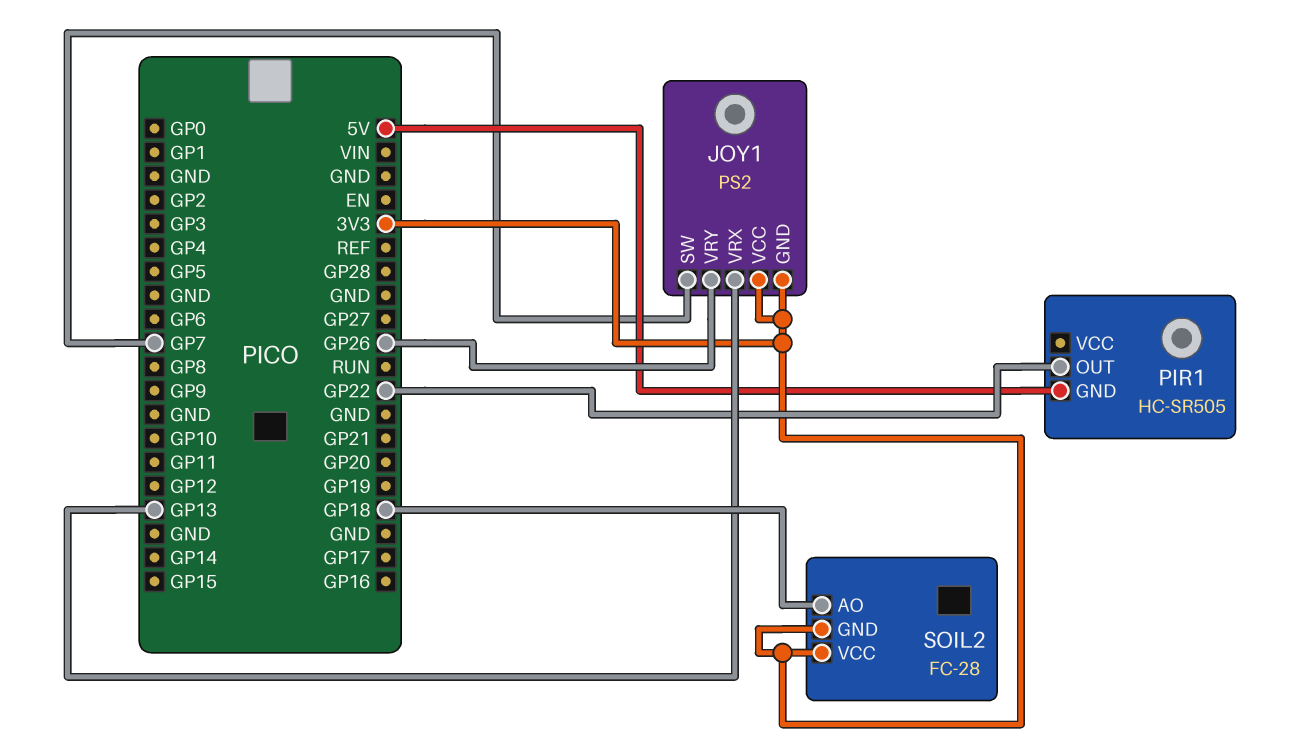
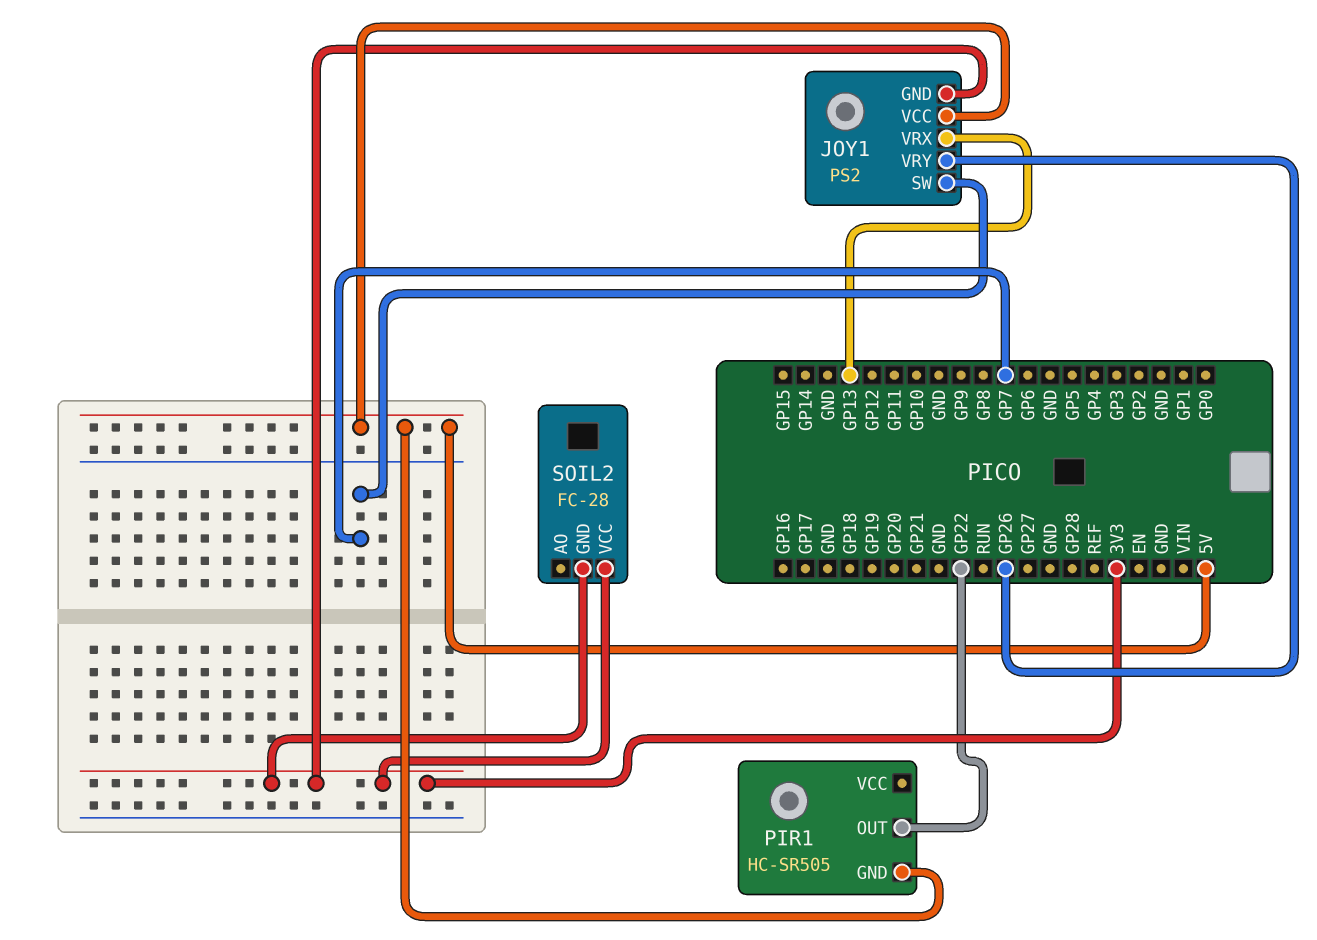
JOY1 pin VCC: 3V3 -> 5V
SOIL2 pin AO: GP18 -> none

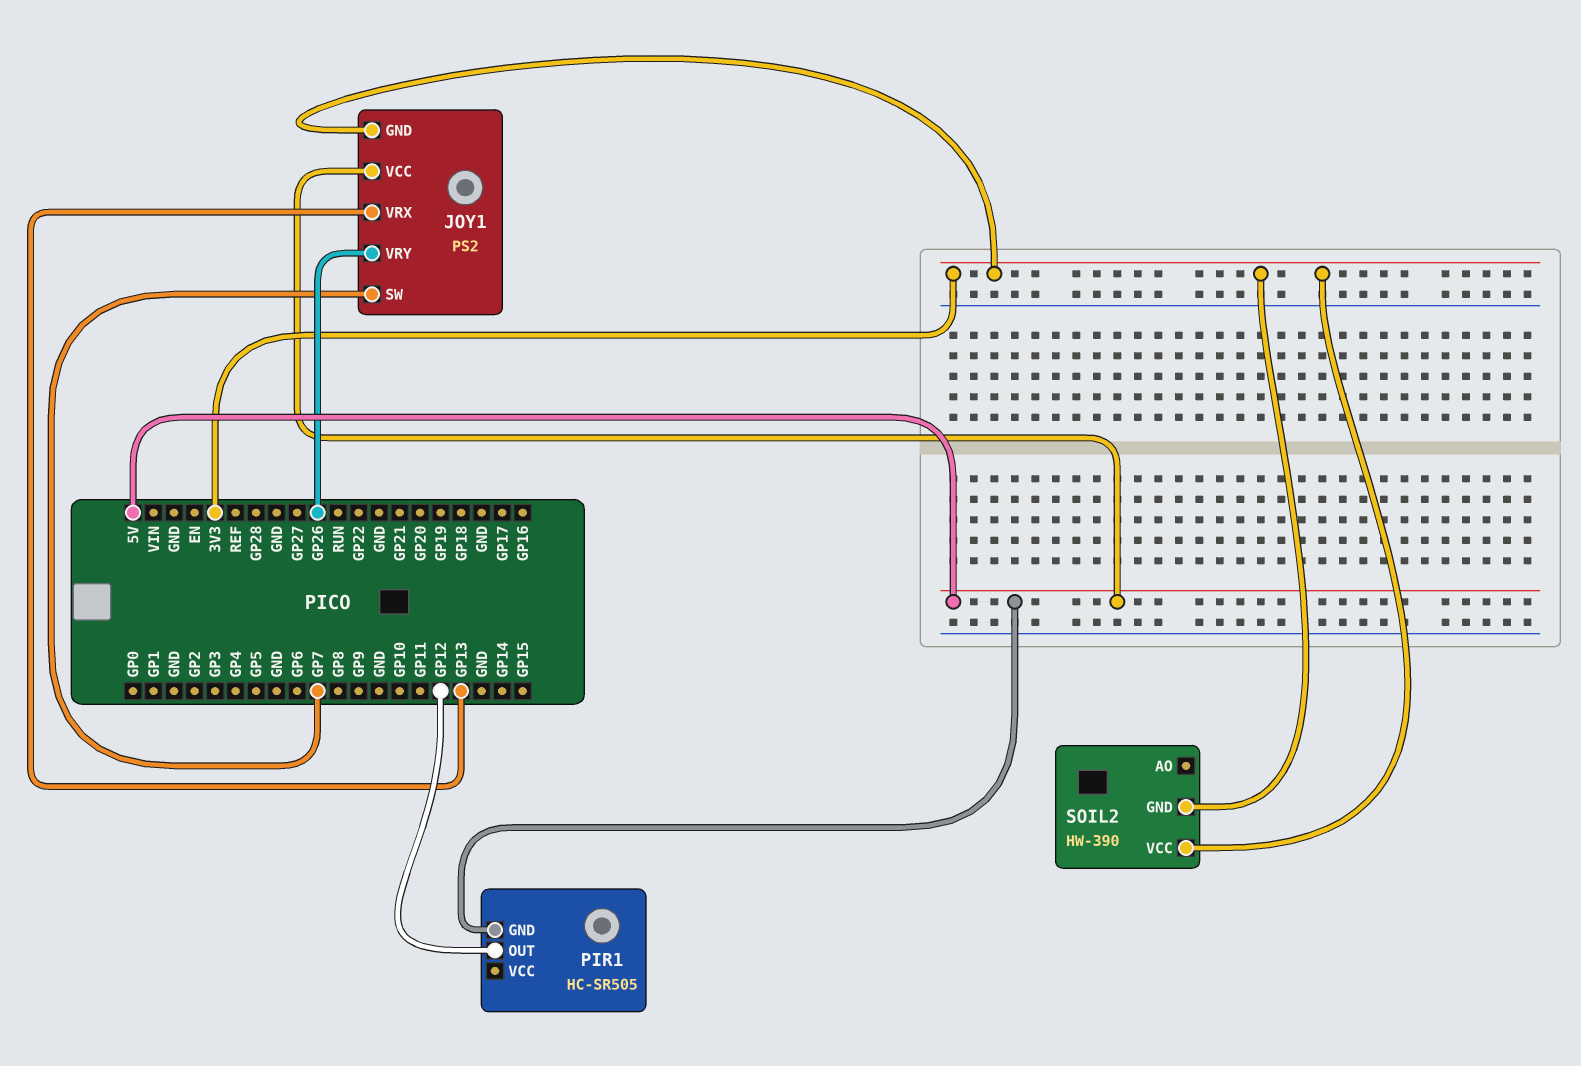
PIR1 pin OUT: GP22 -> GP12
SOIL2: FC-28 -> HW-390

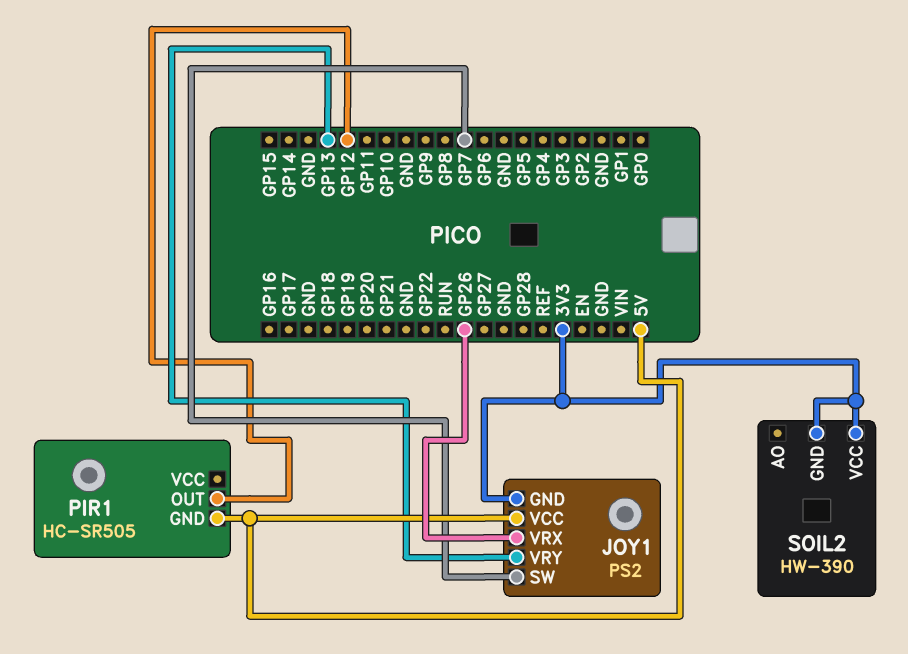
JOY1 pin VRX: GP13 -> GP26
JOY1 pin VRY: GP26 -> GP13

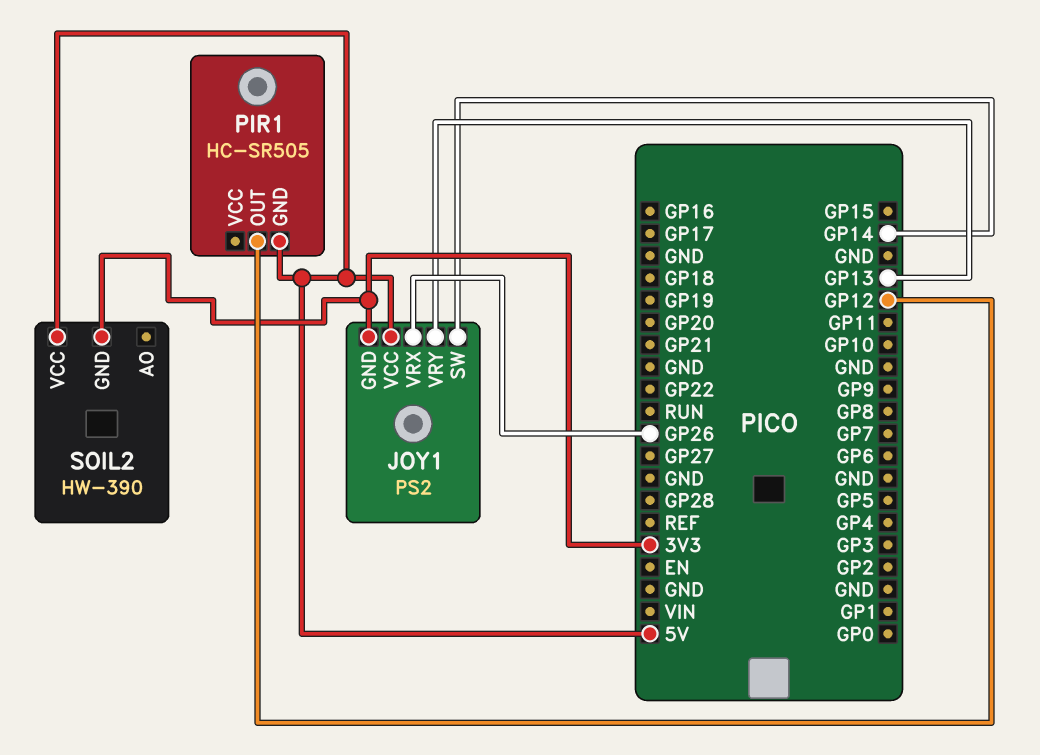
JOY1 pin SW: GP7 -> GP14
SOIL2 pin VCC: 3V3 -> 5V

